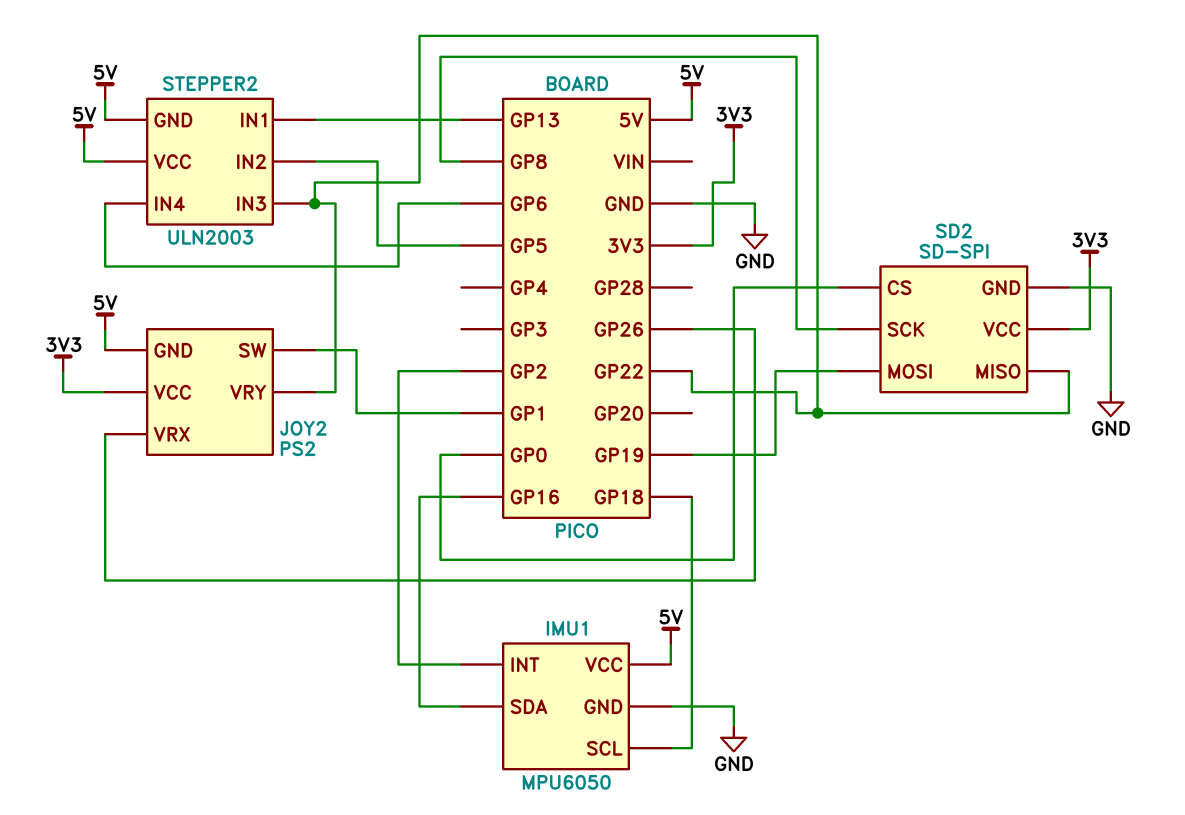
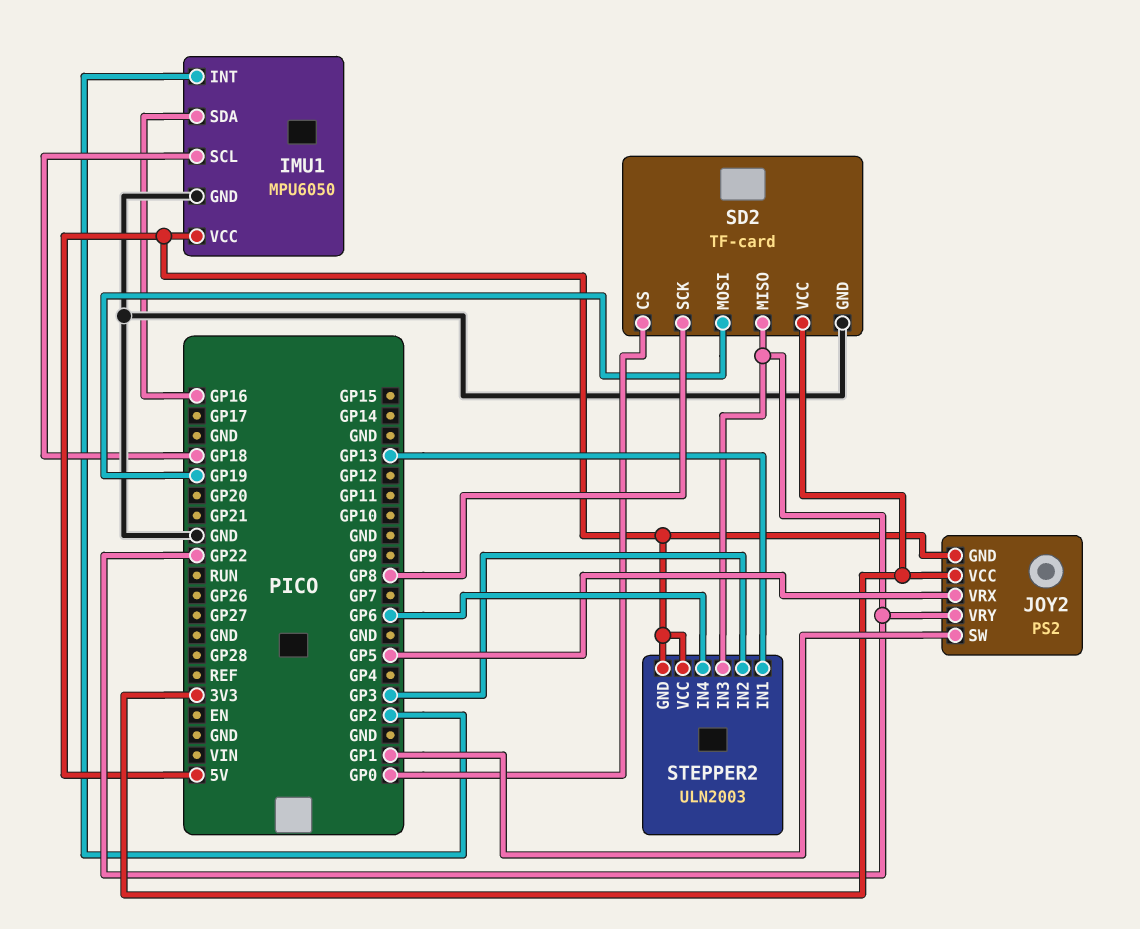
JOY2 pin VRX: GP26 -> GP5
SD2: SD-SPI -> TF-card
STEPPER2 pin IN2: GP5 -> GP3

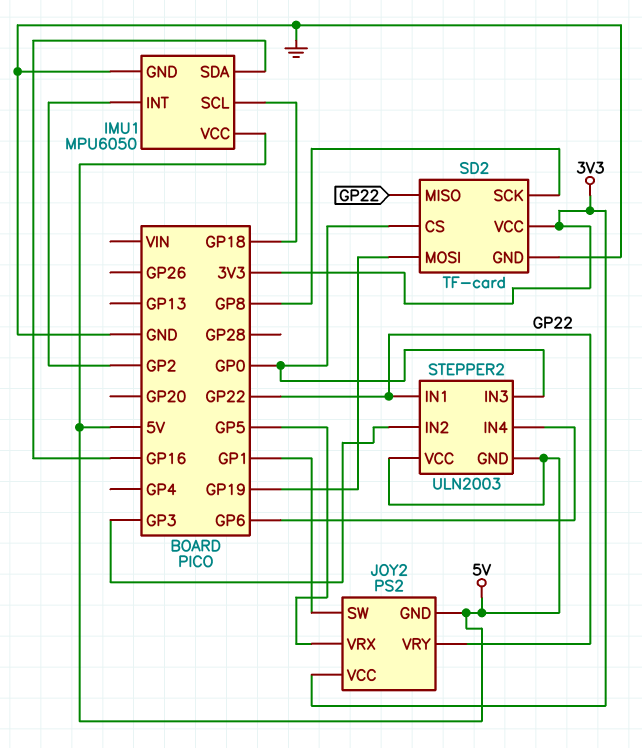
STEPPER2 pin IN1: GP13 -> GP22
STEPPER2 pin IN3: GP22 -> GP0

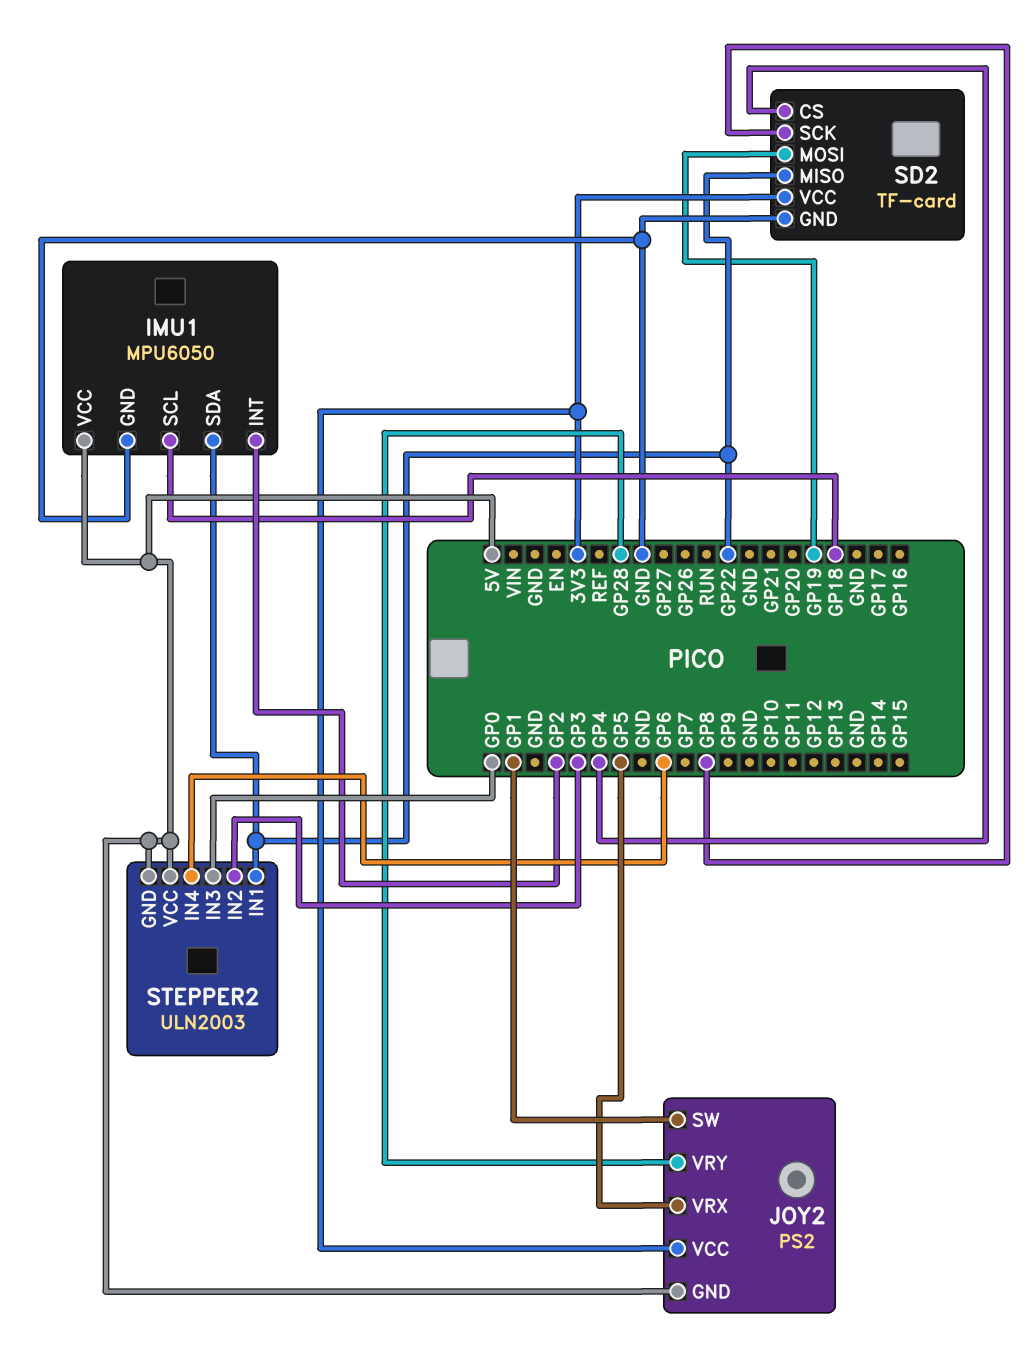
IMU1 pin SDA: GP16 -> GP22
JOY2 pin VRY: GP22 -> GP28
SD2 pin CS: GP0 -> GP4

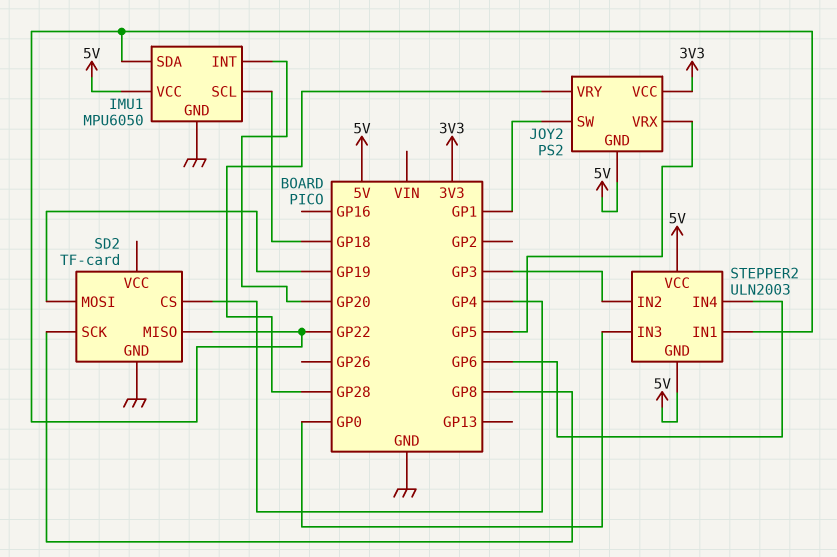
IMU1 pin INT: GP2 -> GP20
SD2 pin VCC: 3V3 -> none

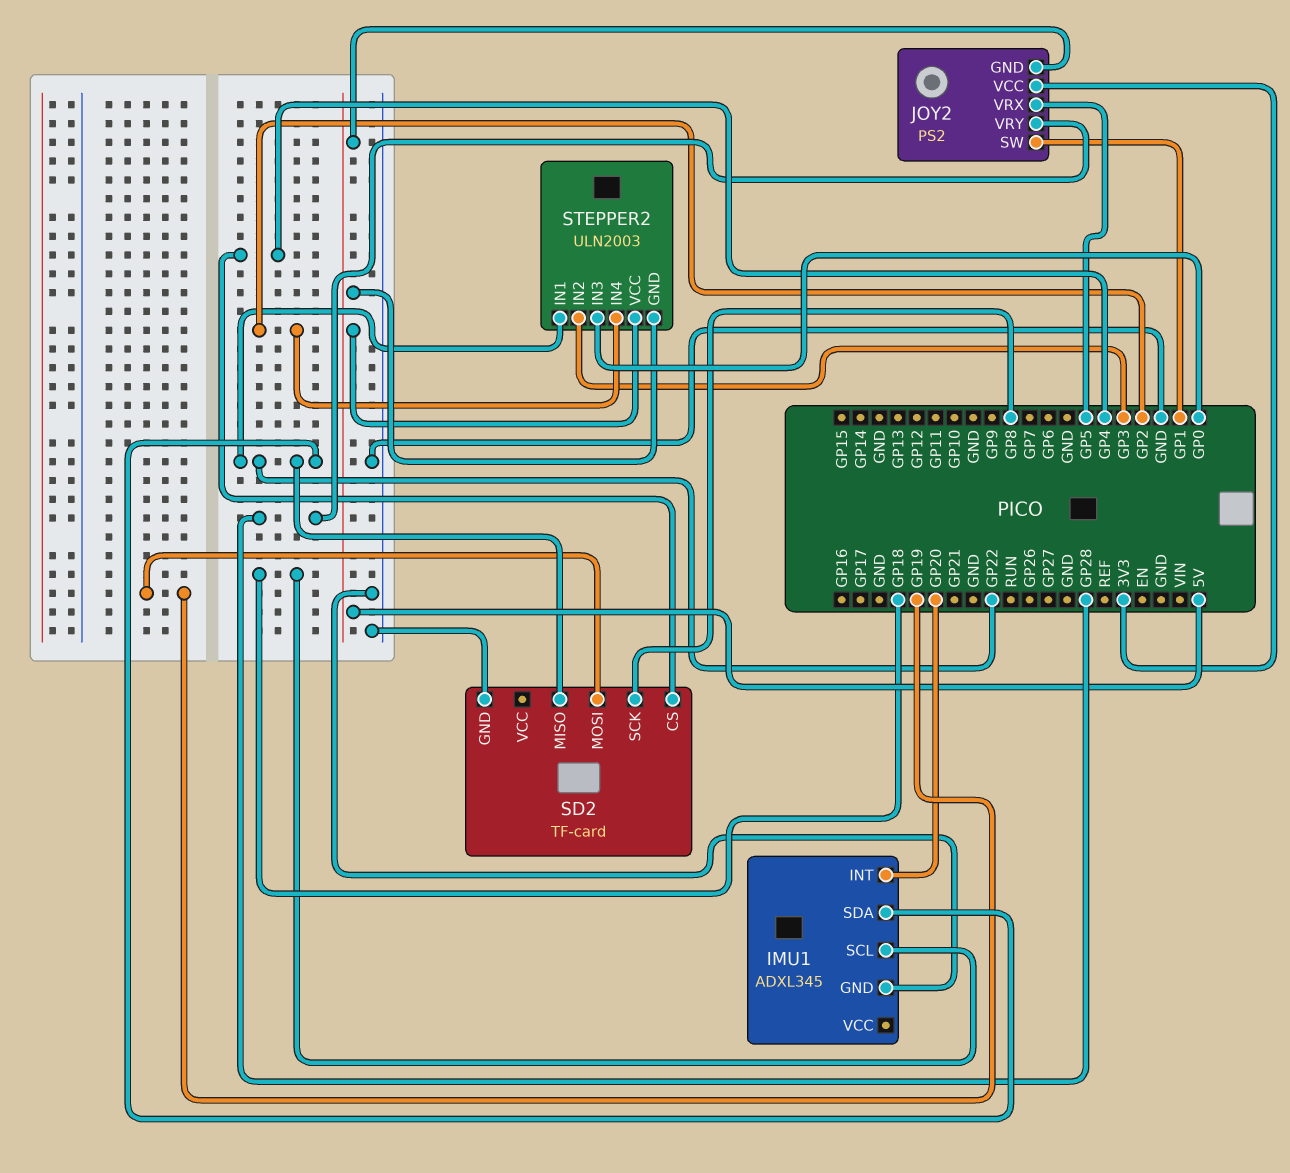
IMU1: MPU6050 -> ADXL345
IMU1 pin VCC: 5V -> none
STEPPER2 pin IN4: GP6 -> GP2

